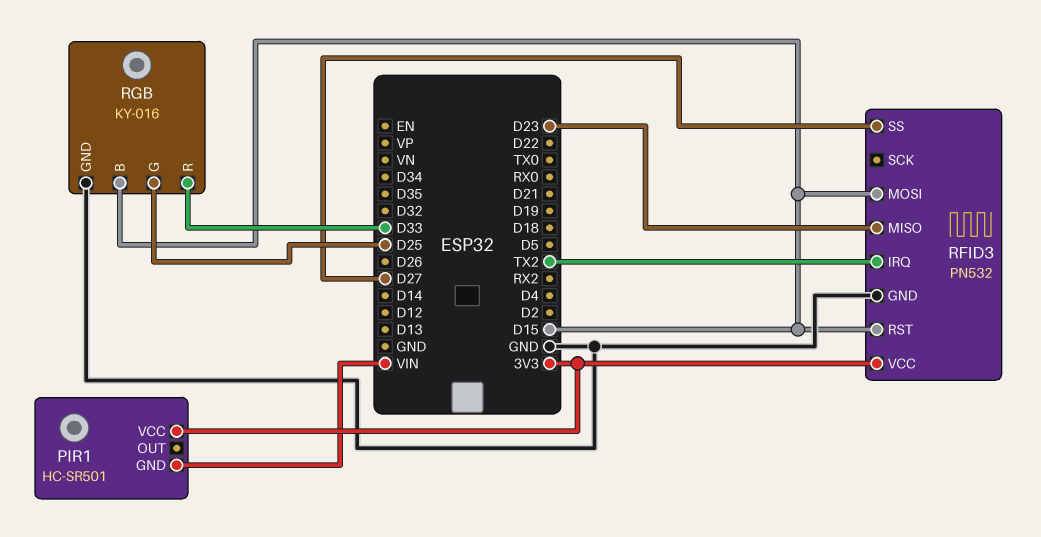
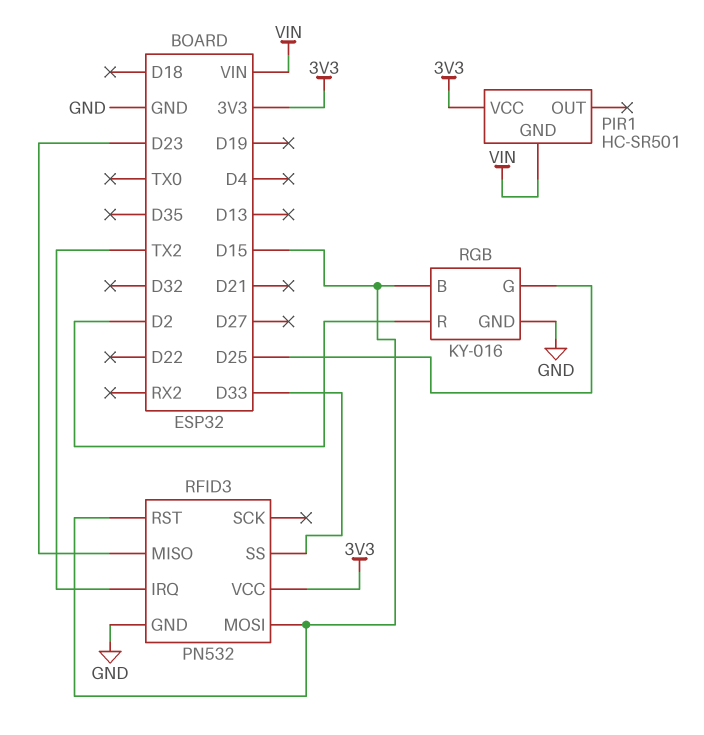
RFID3 pin SS: D27 -> D33
RGB pin R: D33 -> D2

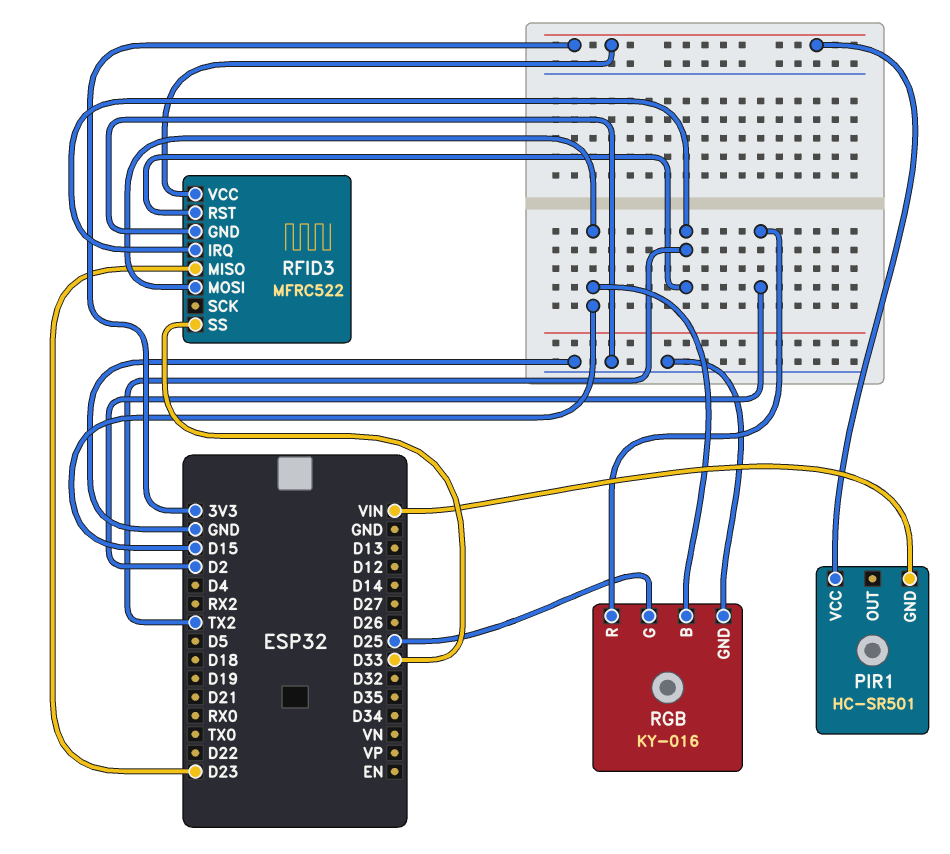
RFID3: PN532 -> MFRC522
RFID3 pin RST: D15 -> TX2

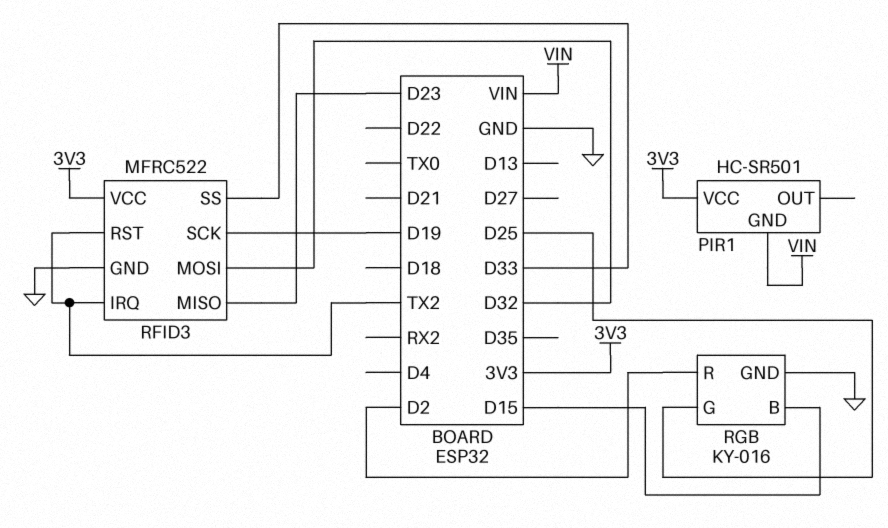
RFID3 pin MOSI: D15 -> D32
RFID3 pin SCK: none -> D19

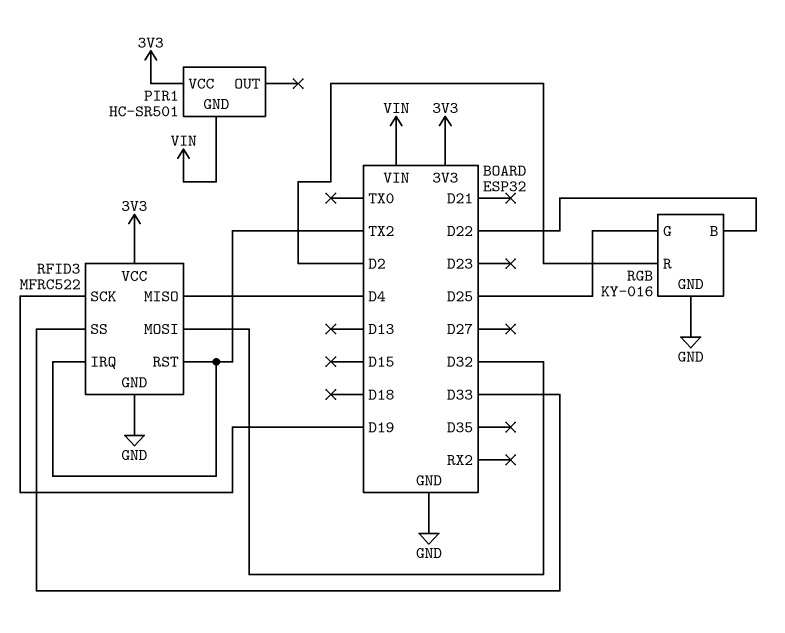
RFID3 pin MISO: D23 -> D4
RGB pin B: D15 -> D22

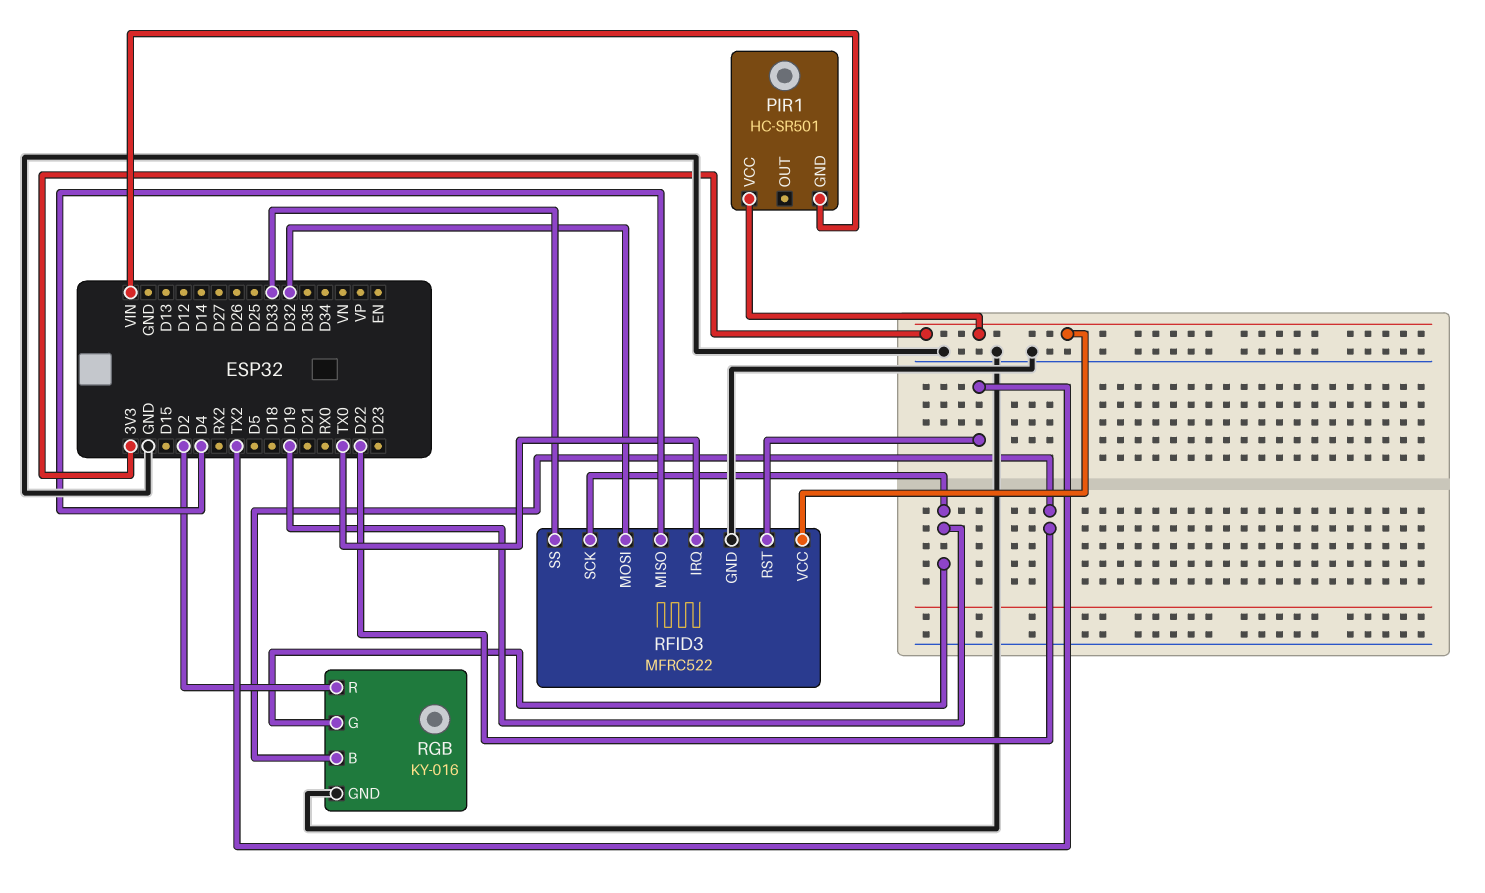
RFID3 pin IRQ: TX2 -> TX0
RGB pin G: D25 -> D19

